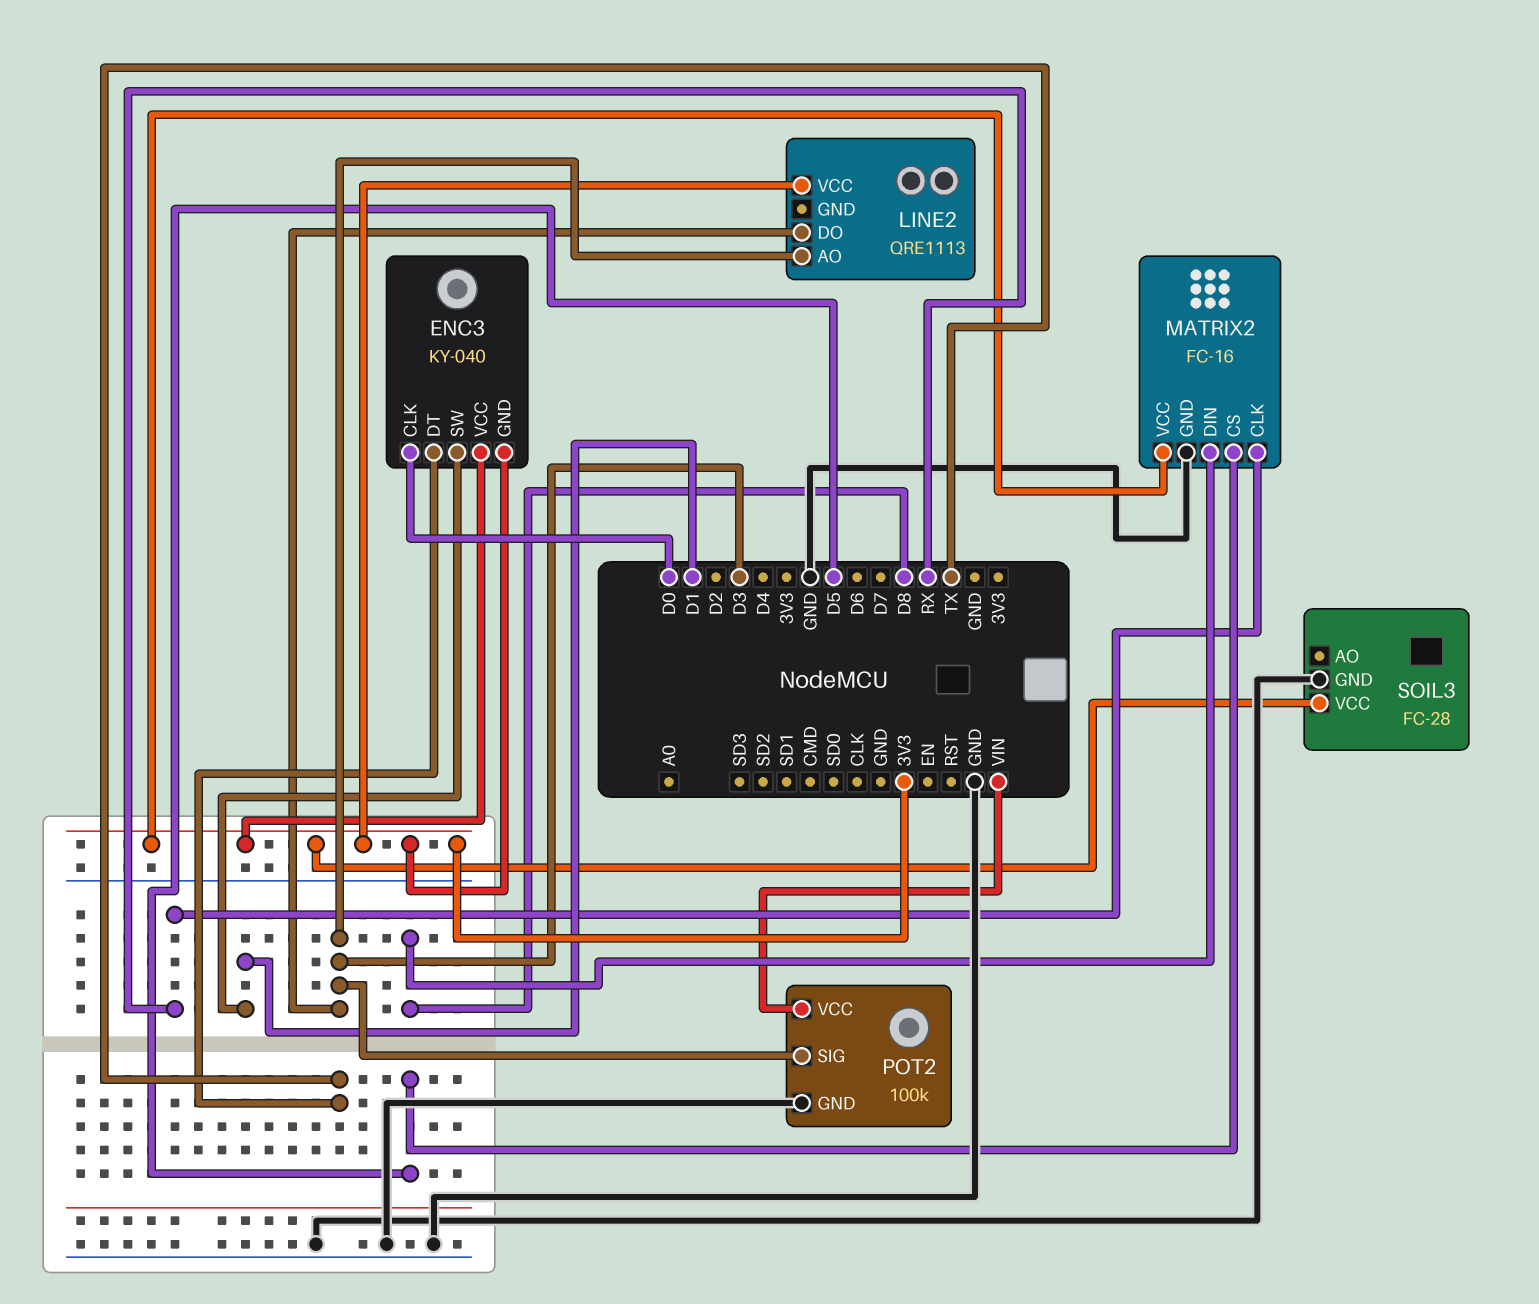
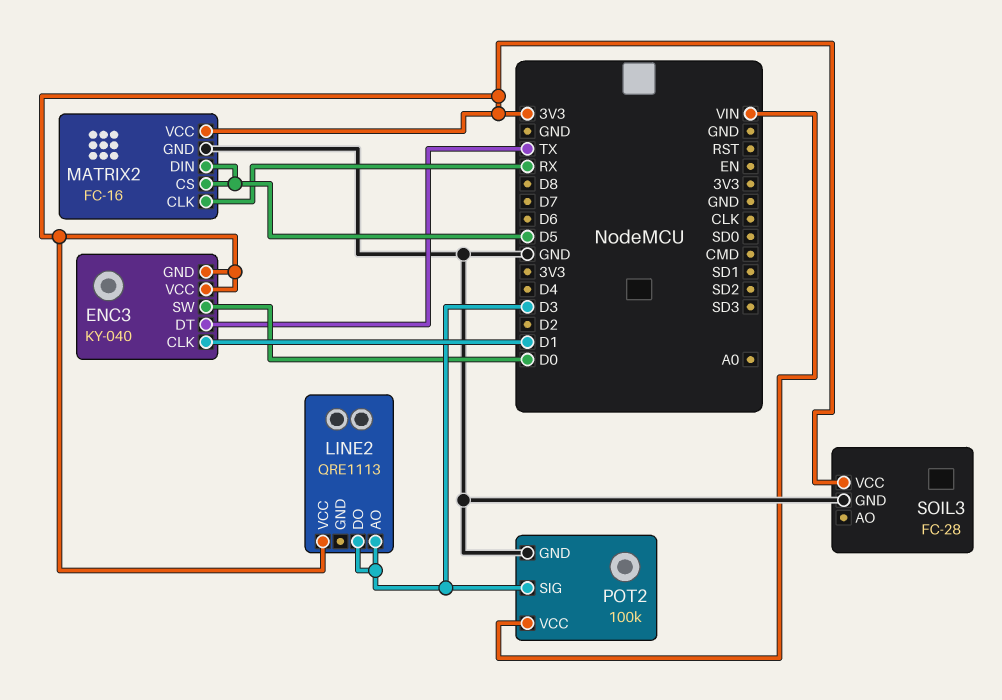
ENC3 pin CLK: D0 -> D1
ENC3 pin SW: D1 -> D0
MATRIX2 pin DIN: D8 -> D5

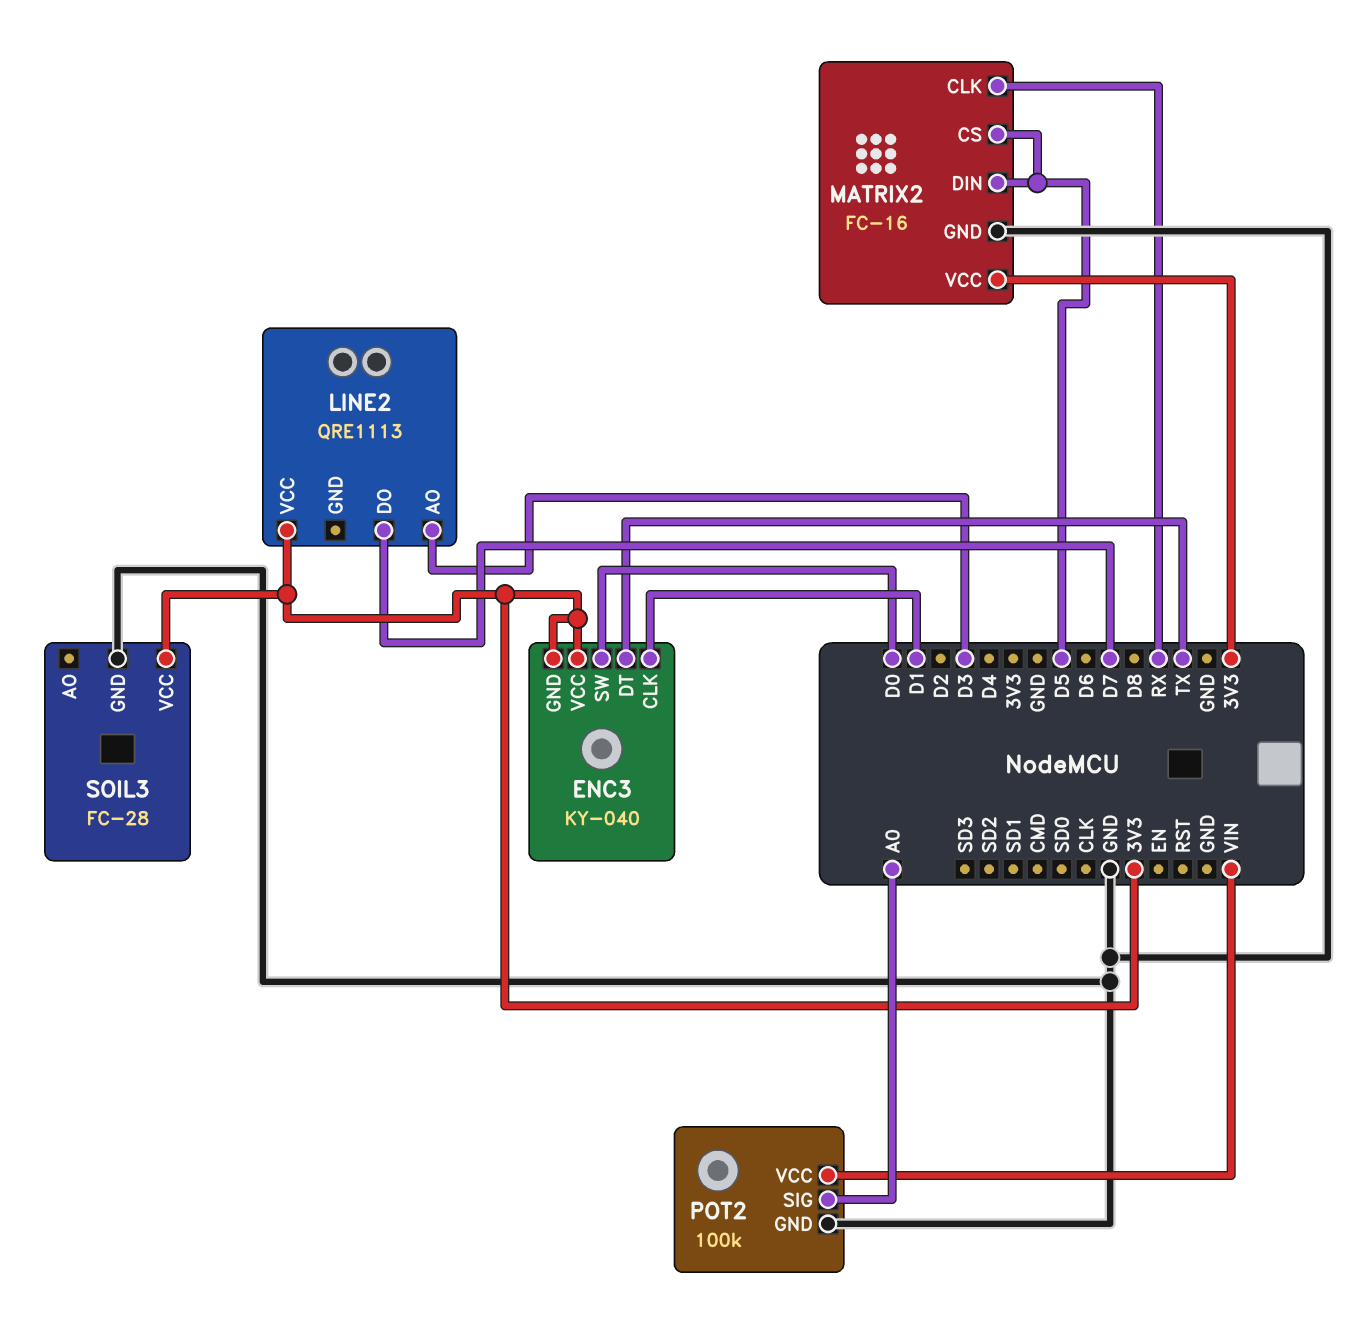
LINE2 pin DO: D3 -> D7
POT2 pin SIG: D3 -> A0

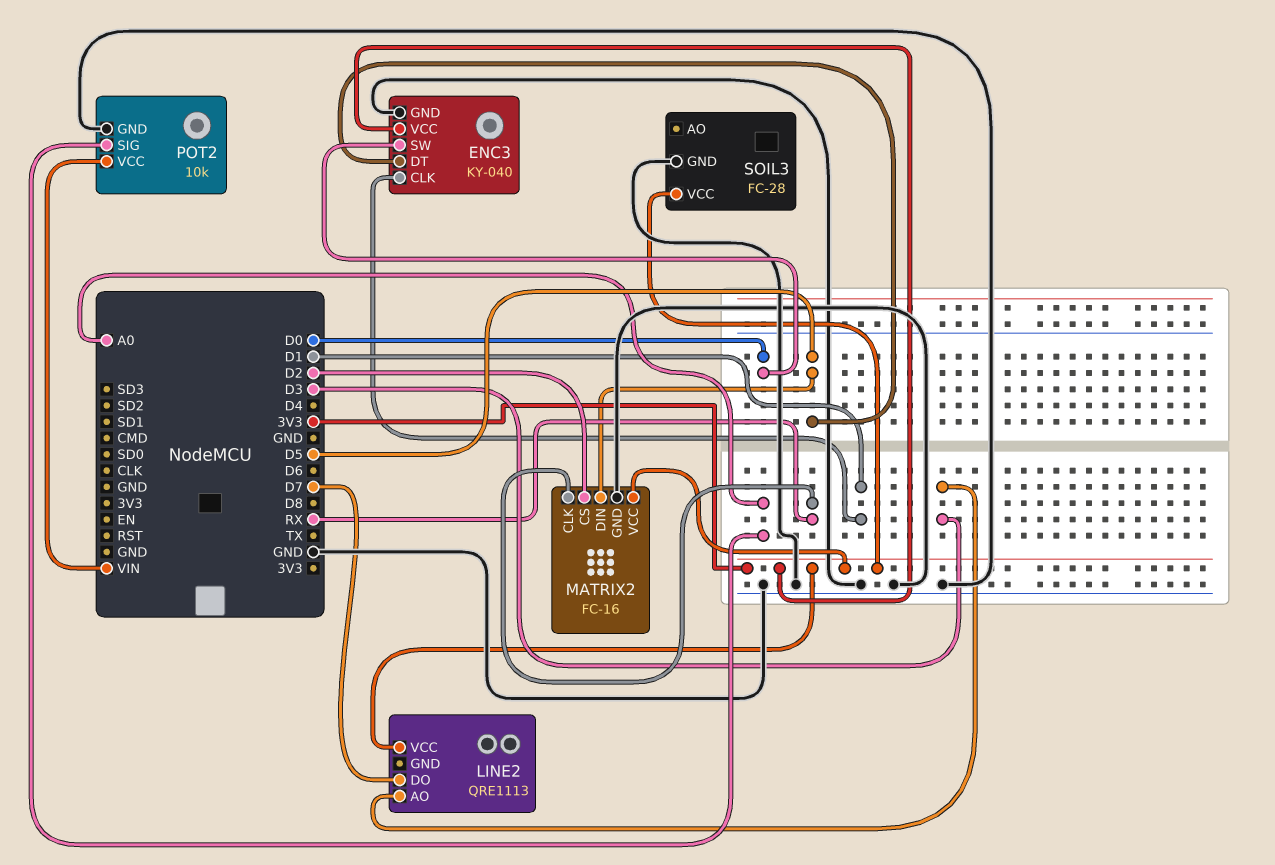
ENC3 pin DT: TX -> D5
ENC3 pin GND: 3V3 -> GND
MATRIX2 pin CS: D5 -> D2
POT2: 100k -> 10k

